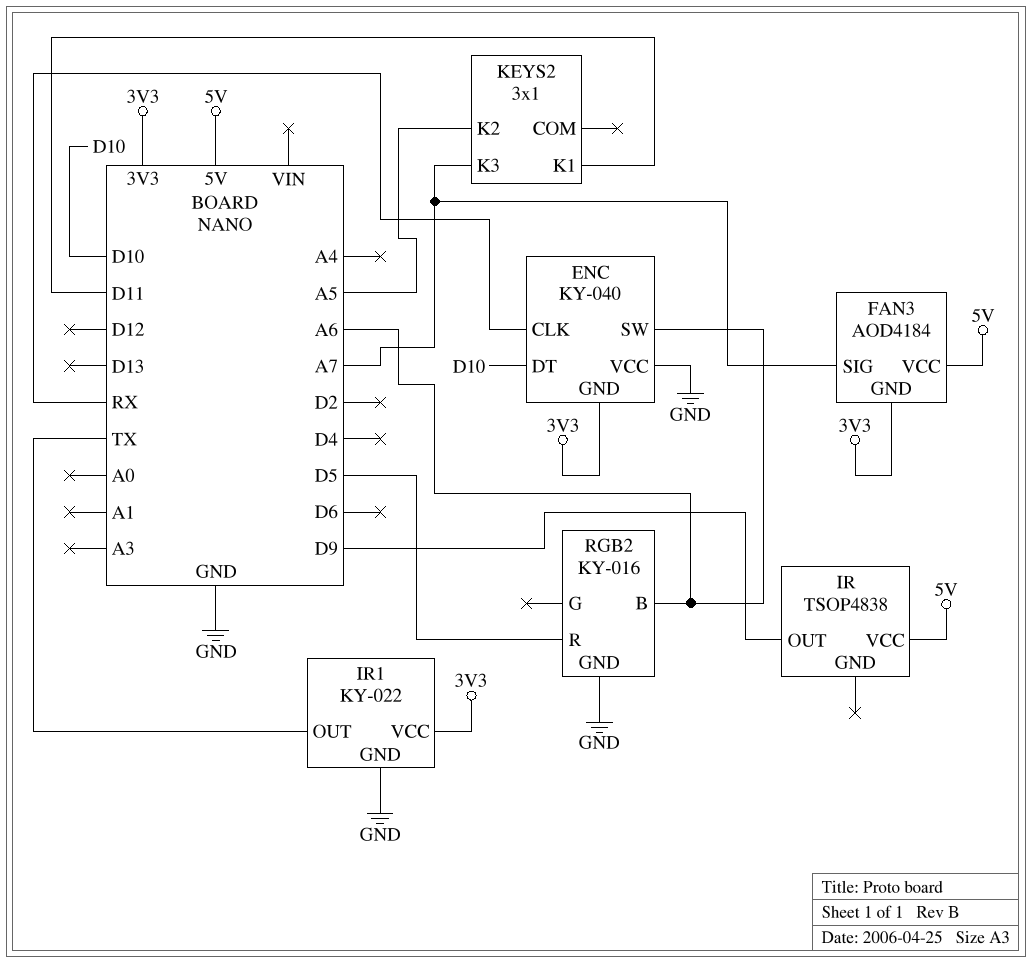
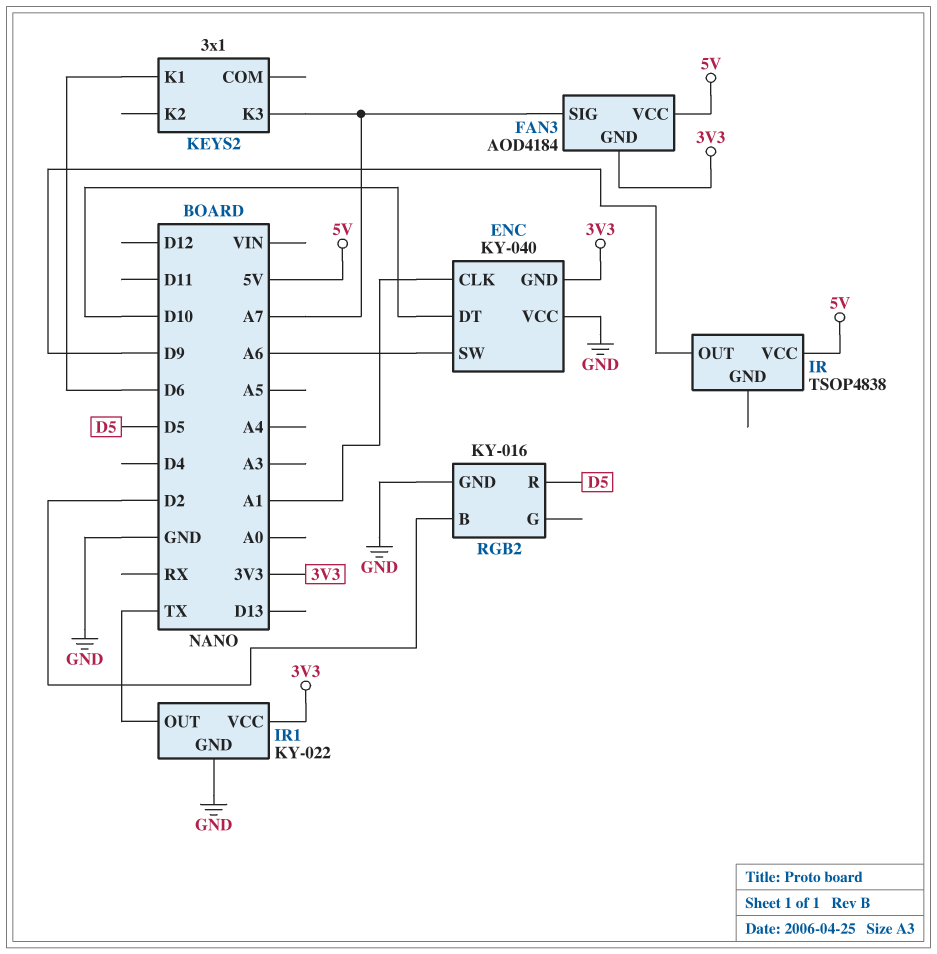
ENC pin CLK: RX -> A1
KEYS2 pin K1: D11 -> D6
KEYS2 pin K2: A5 -> none
RGB2 pin B: A6 -> D2

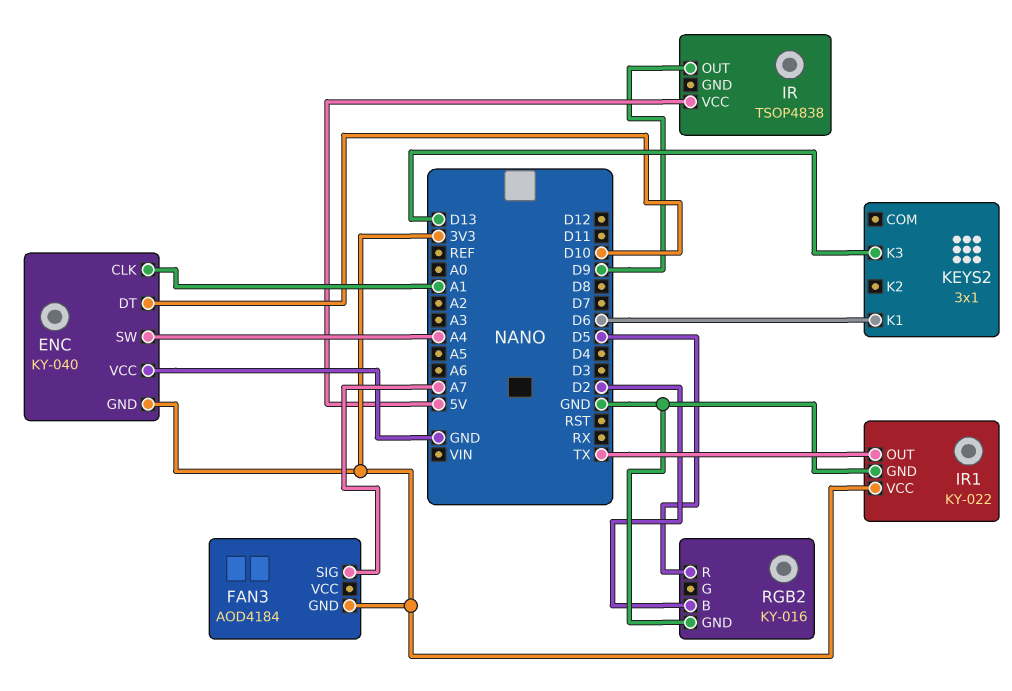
ENC pin SW: A6 -> A4
FAN3 pin VCC: 5V -> none
KEYS2 pin K3: A7 -> D13

